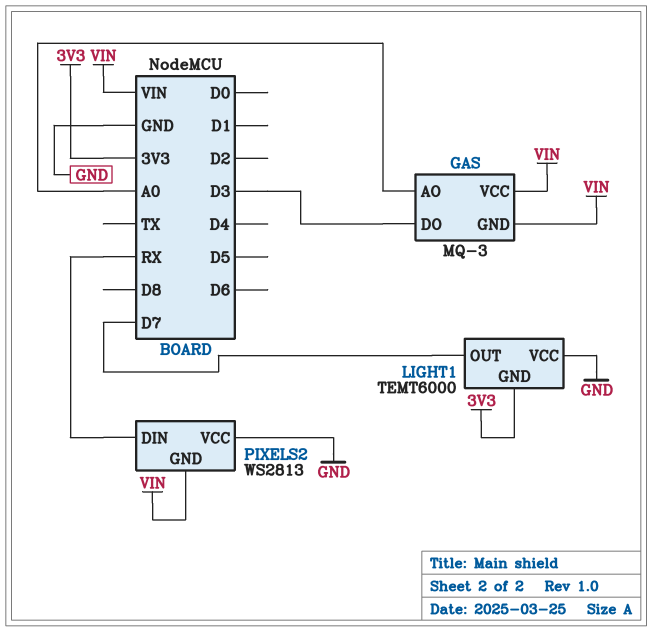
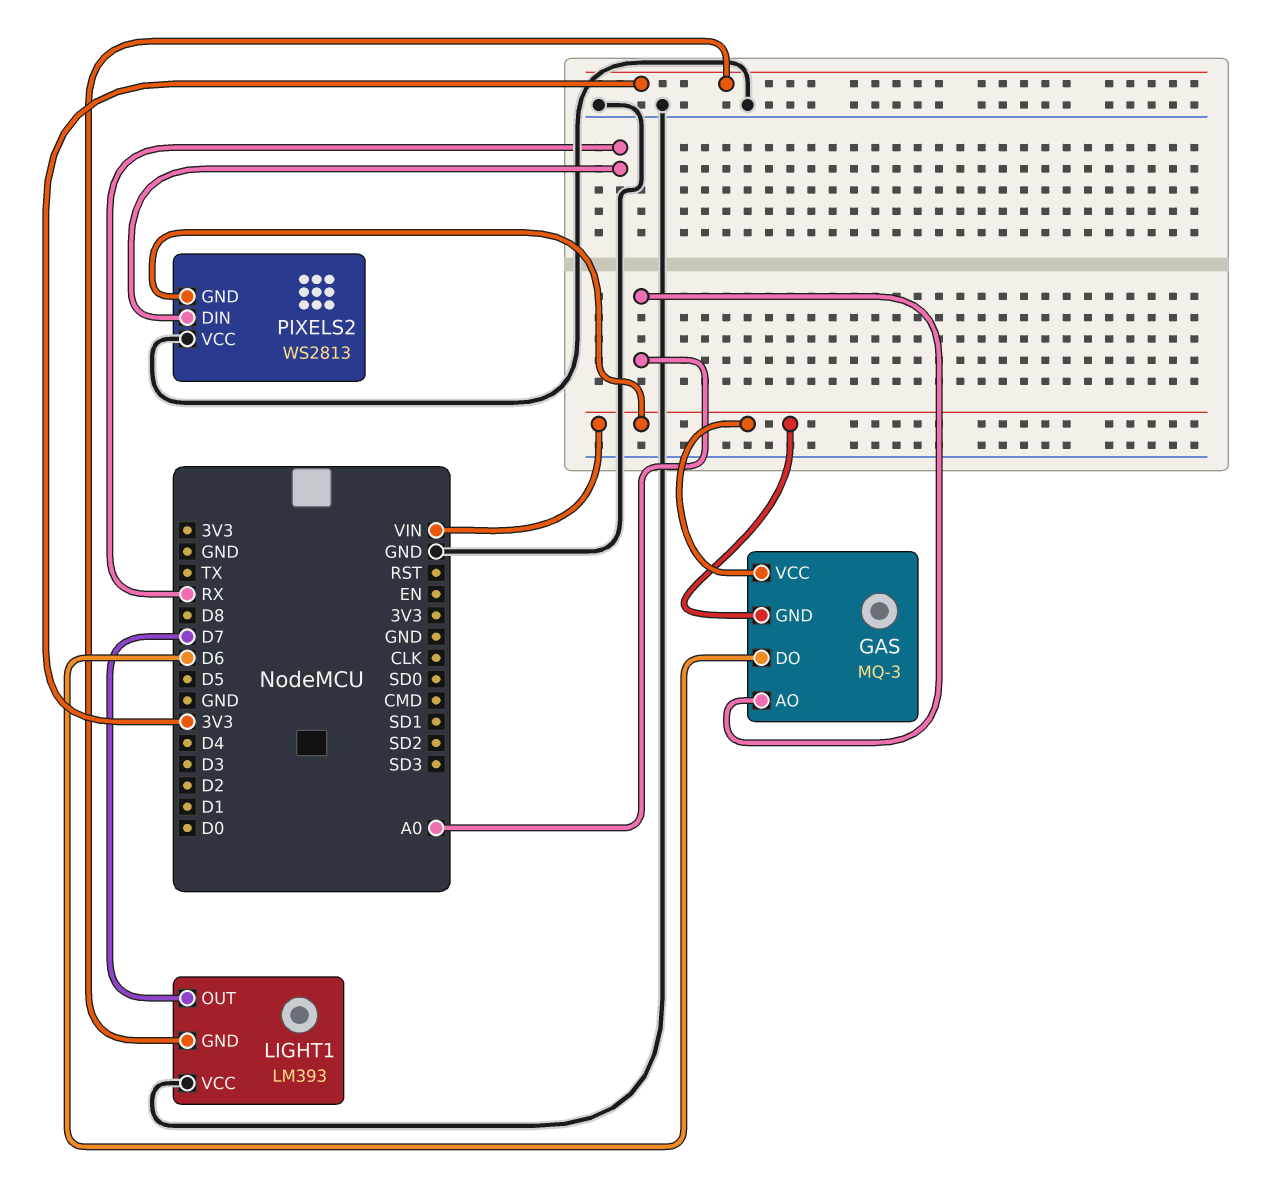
GAS pin DO: D3 -> D6
LIGHT1: TEMT6000 -> LM393

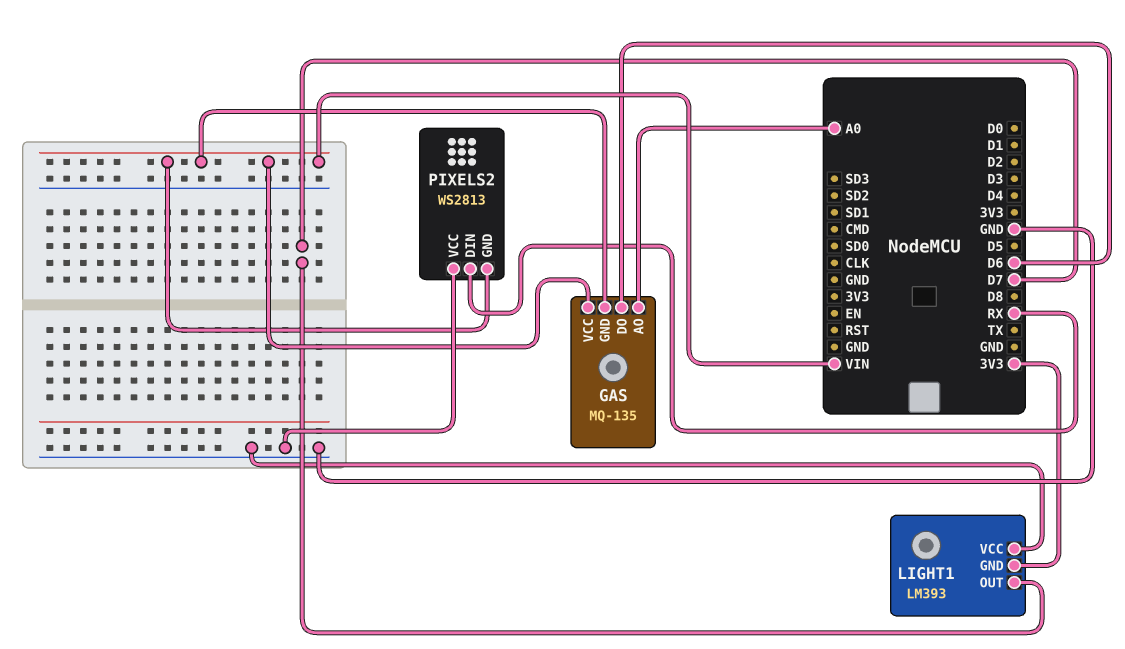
GAS: MQ-3 -> MQ-135

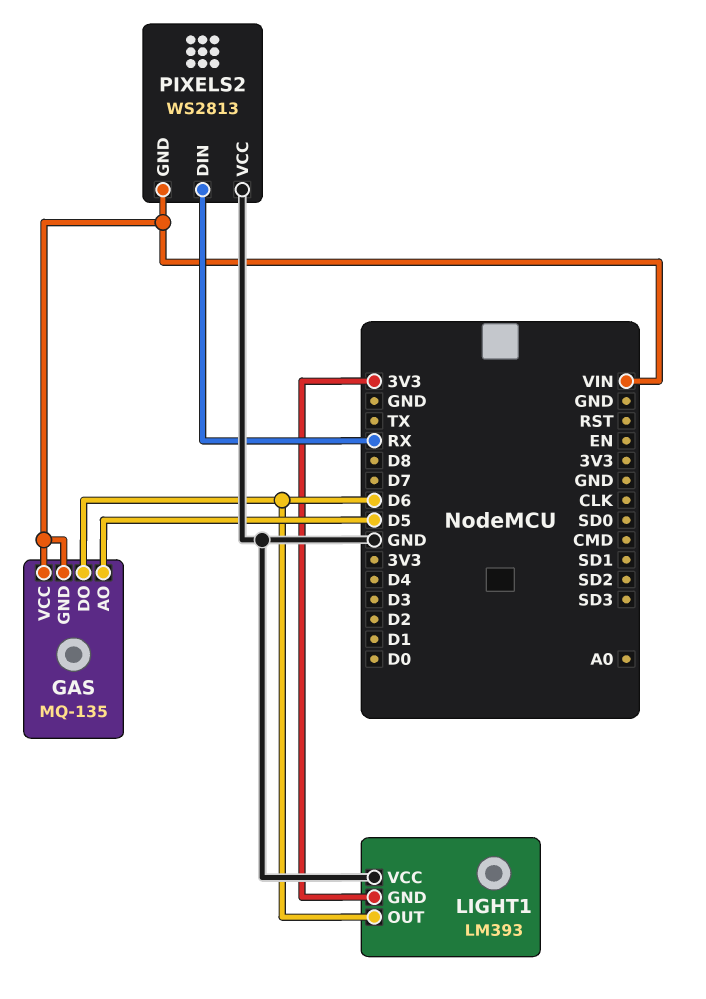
GAS pin AO: A0 -> D5
LIGHT1 pin OUT: D7 -> D6

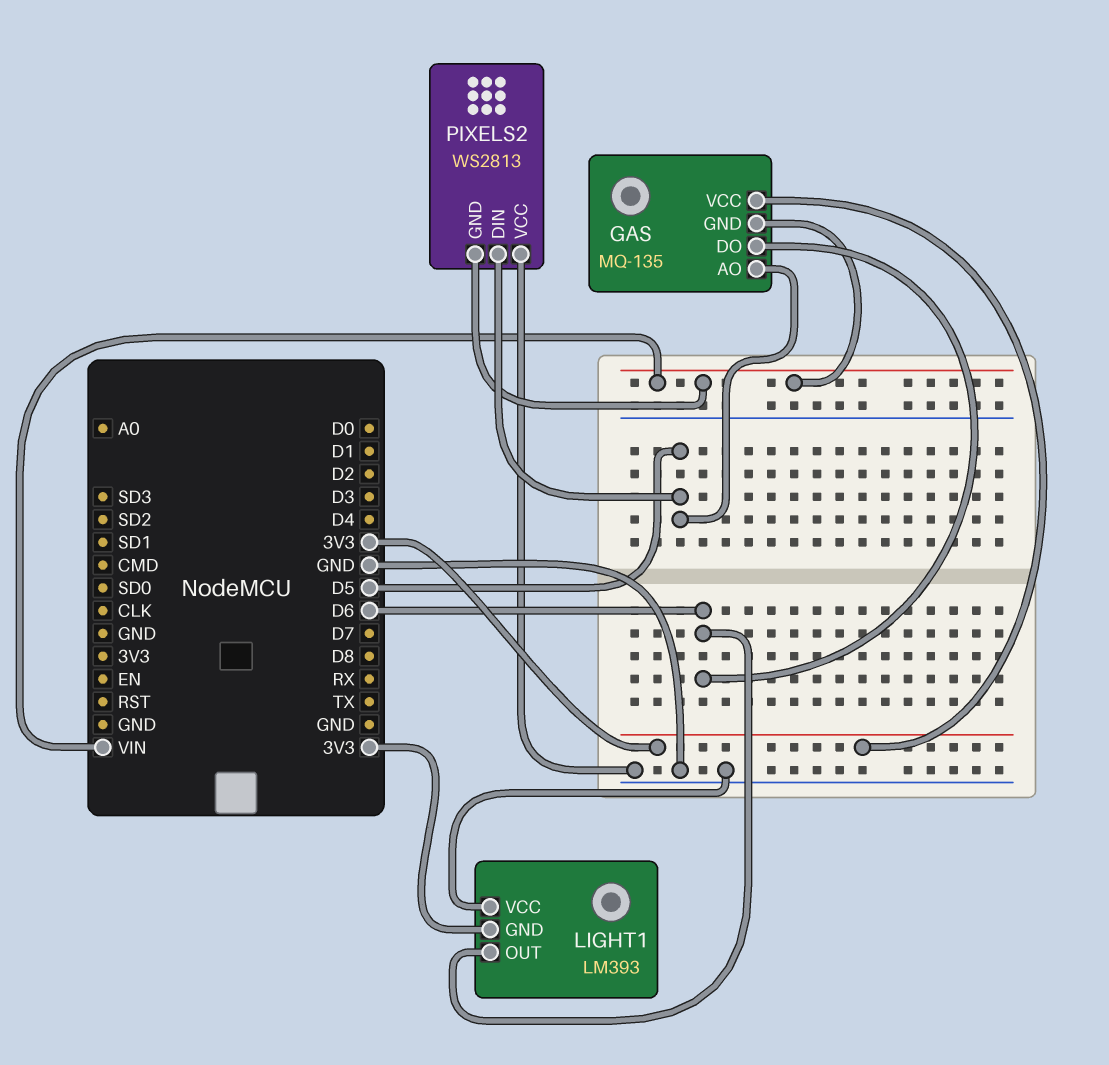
GAS pin VCC: VIN -> 3V3
PIXELS2 pin DIN: RX -> D5

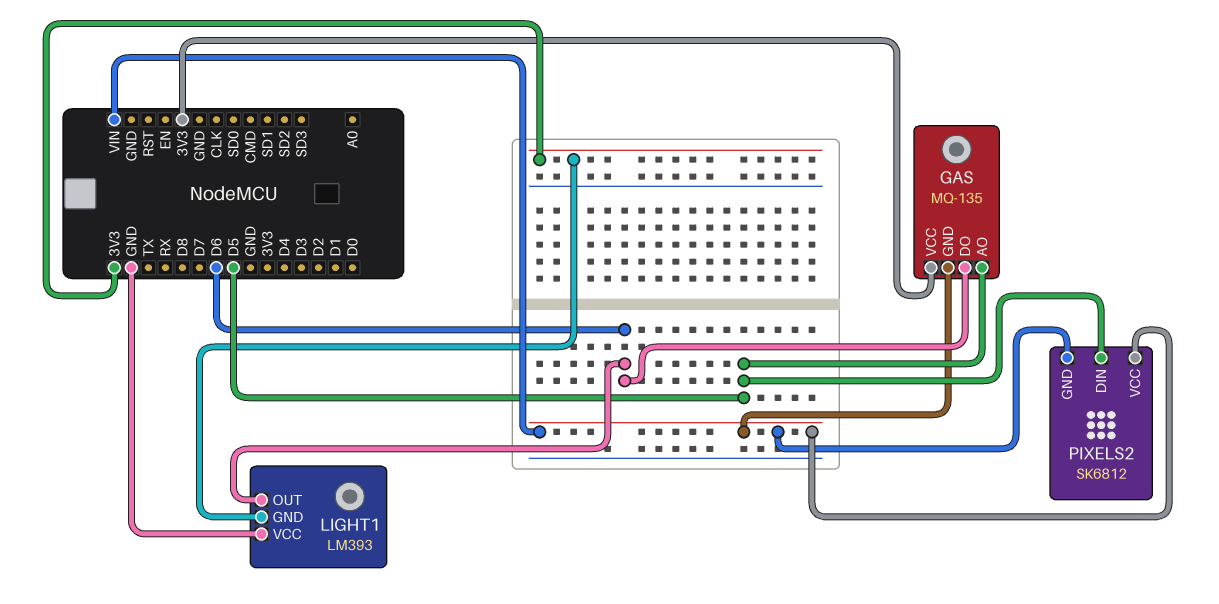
PIXELS2: WS2813 -> SK6812
PIXELS2 pin VCC: GND -> VIN

